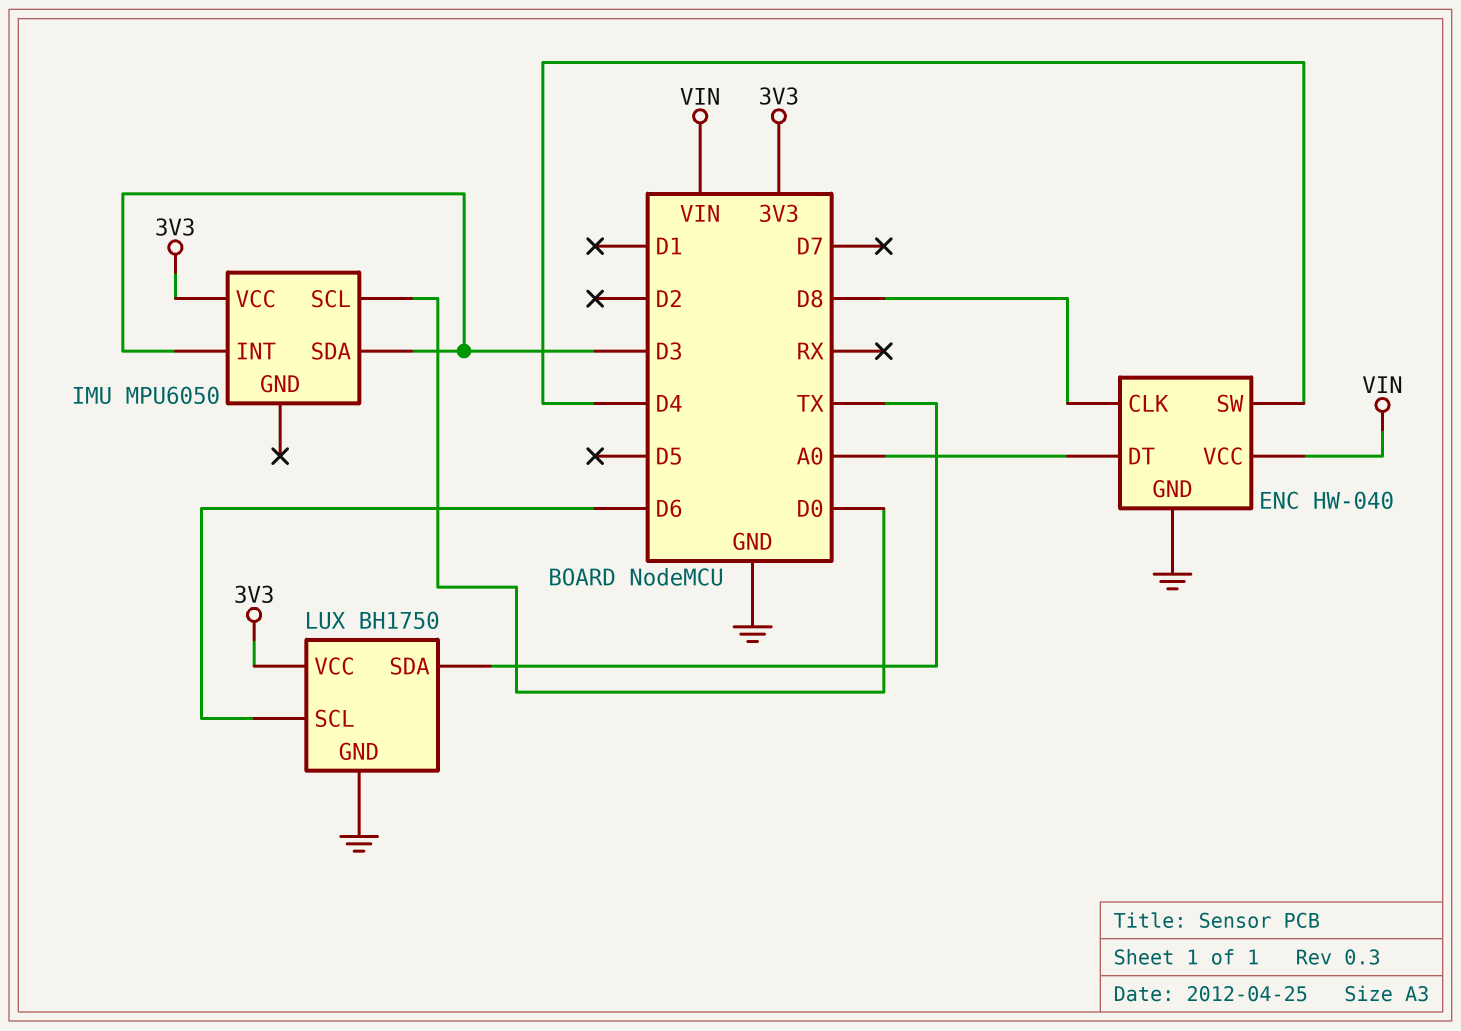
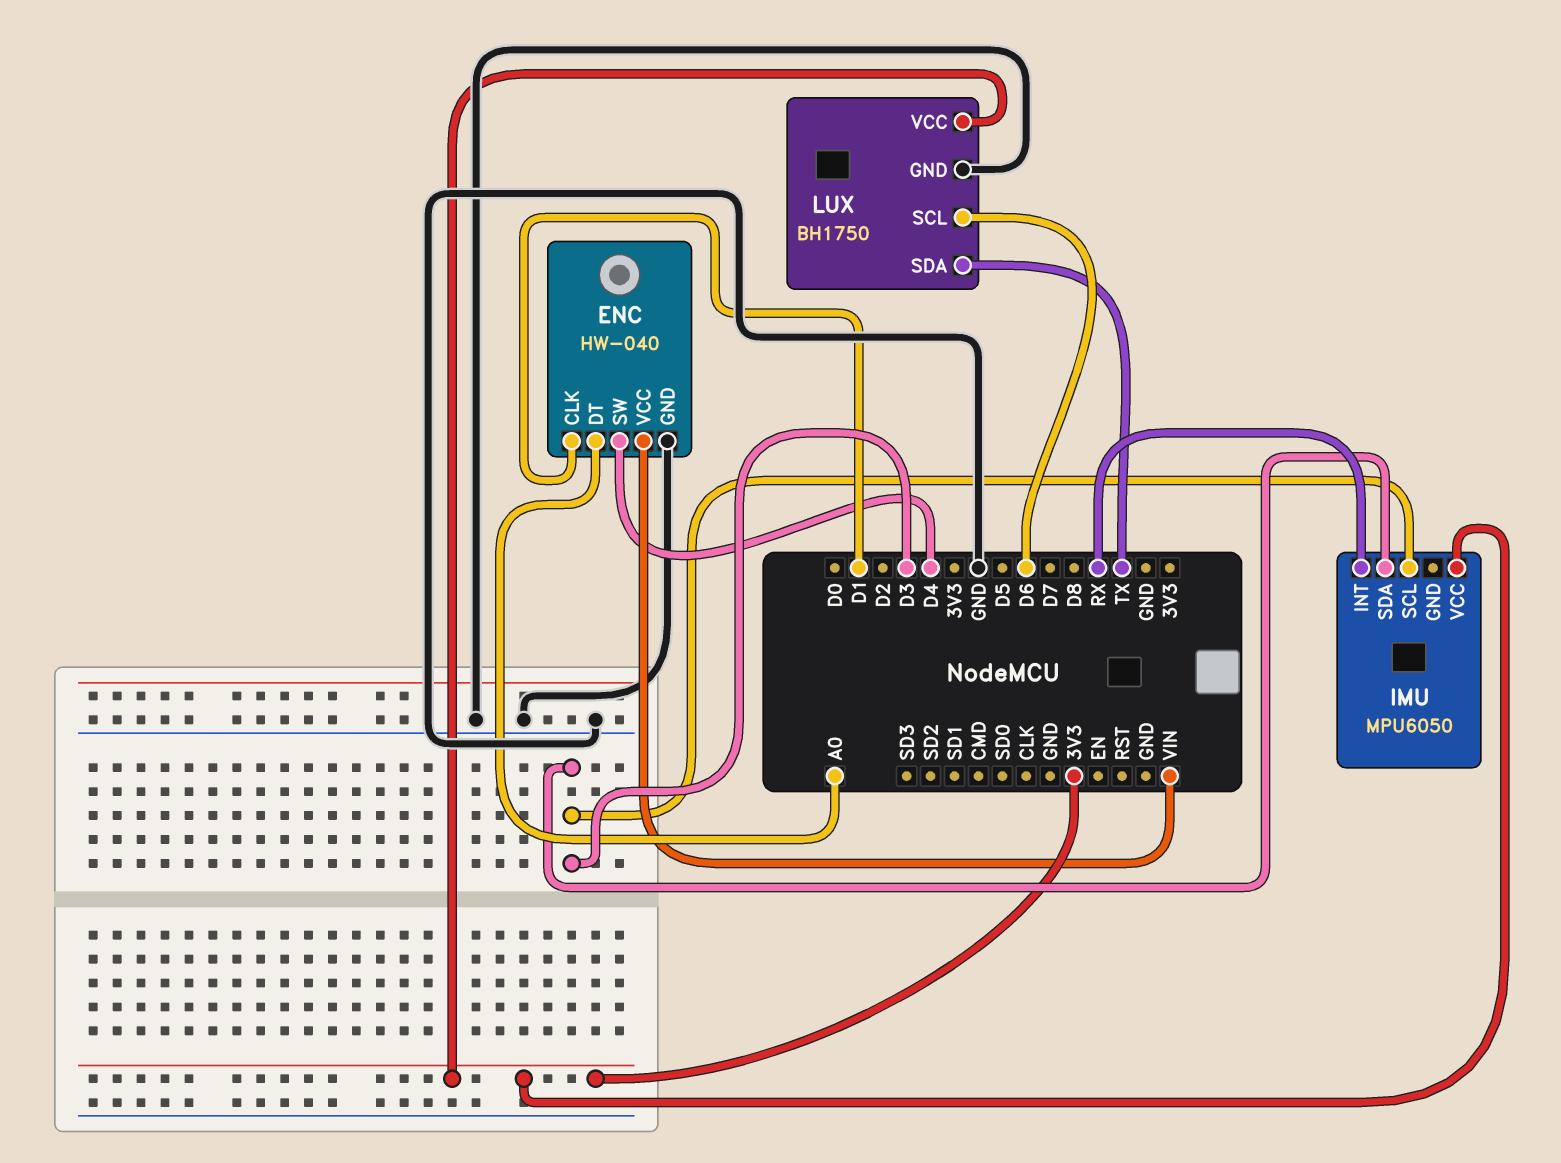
ENC pin CLK: D8 -> D1
IMU pin INT: D3 -> RX
IMU pin SCL: D0 -> D3

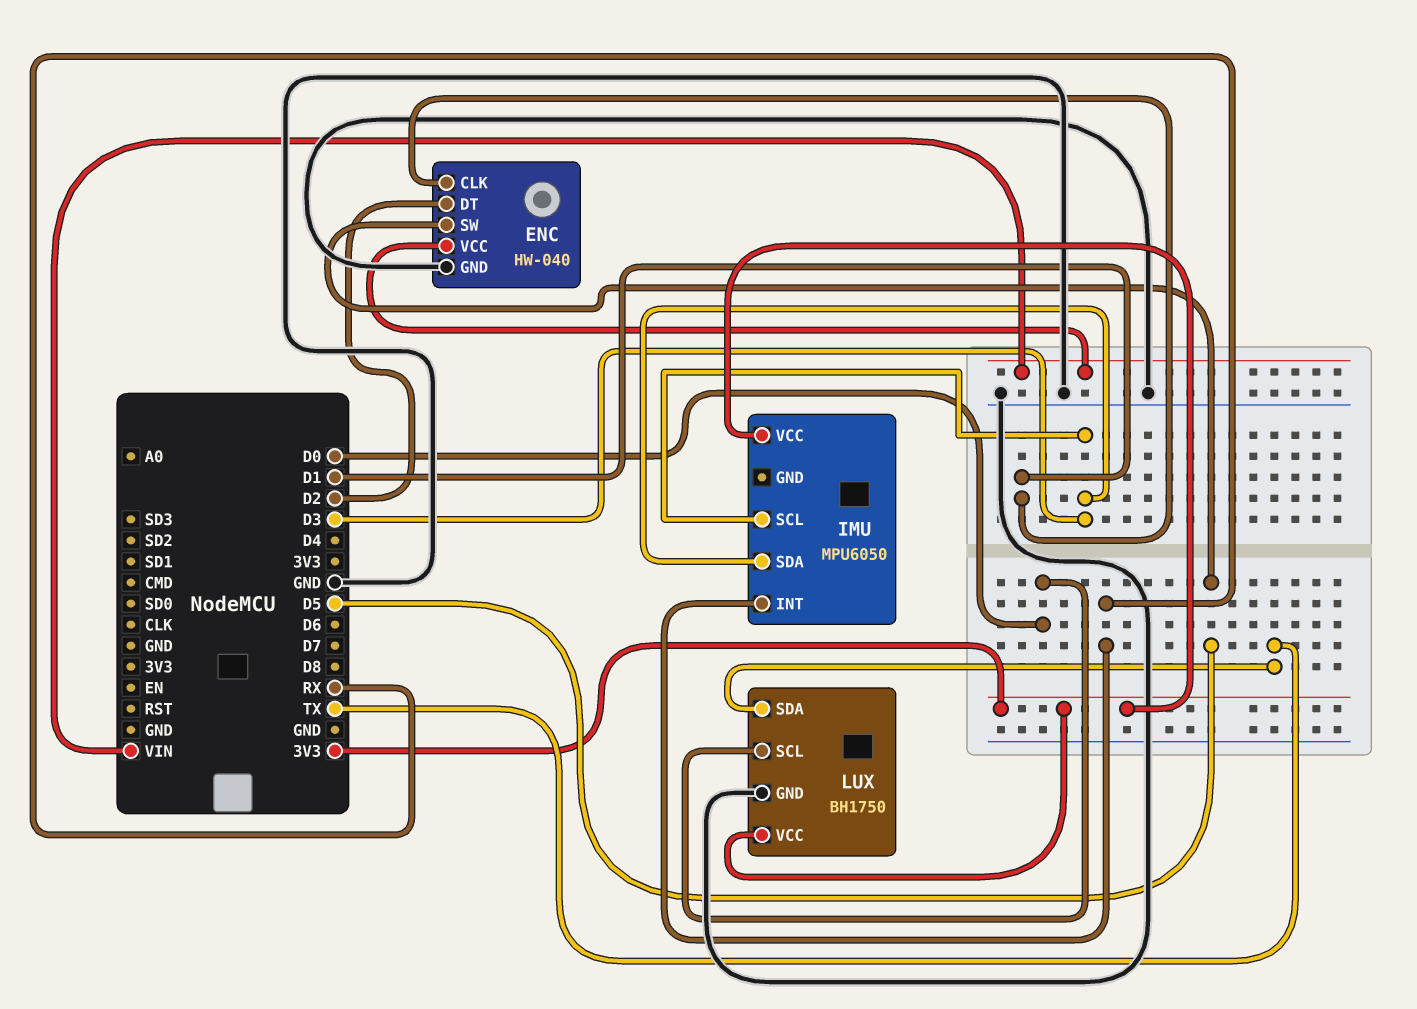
ENC pin DT: A0 -> D2
ENC pin SW: D4 -> D5
LUX pin SCL: D6 -> D0

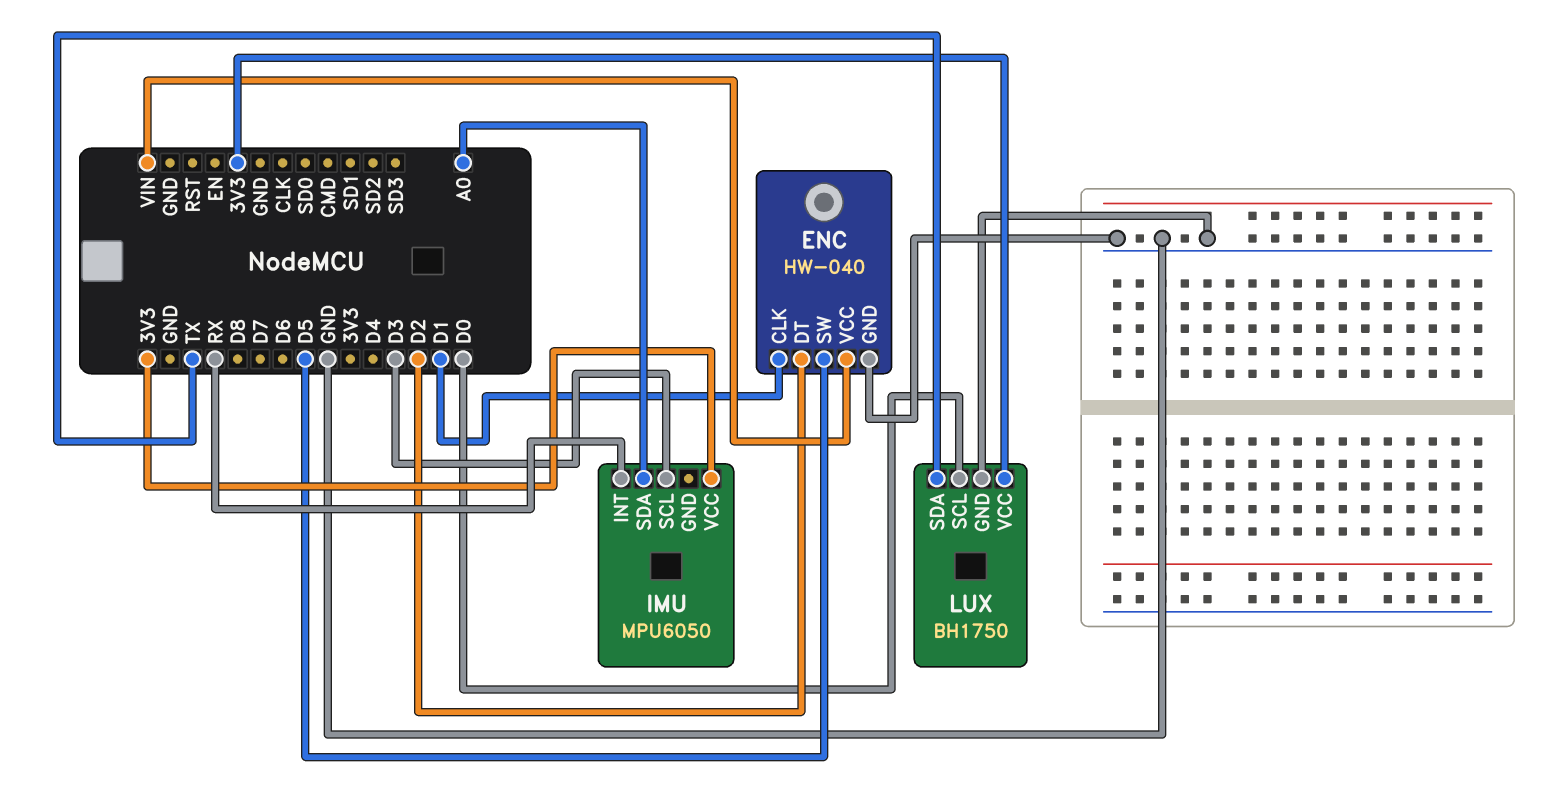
IMU pin SDA: D3 -> A0

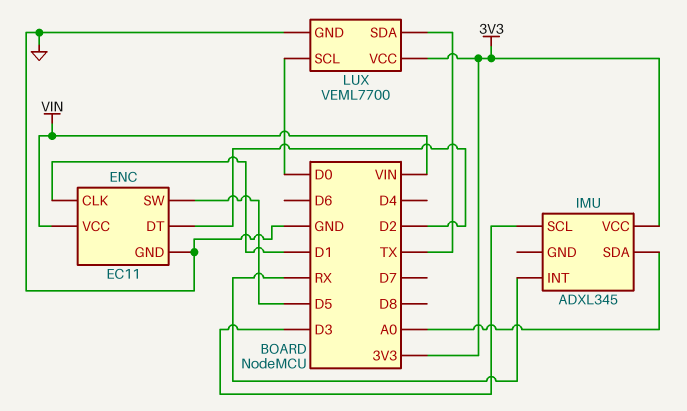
ENC: HW-040 -> EC11
IMU: MPU6050 -> ADXL345
LUX: BH1750 -> VEML7700

